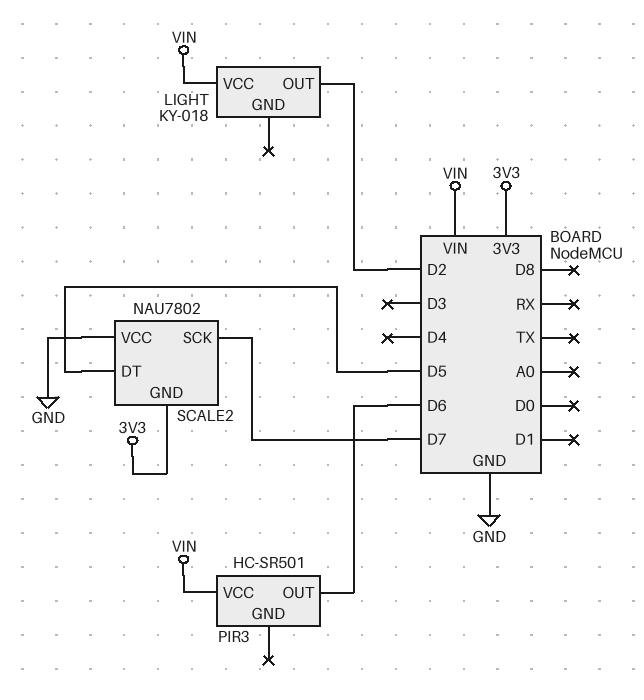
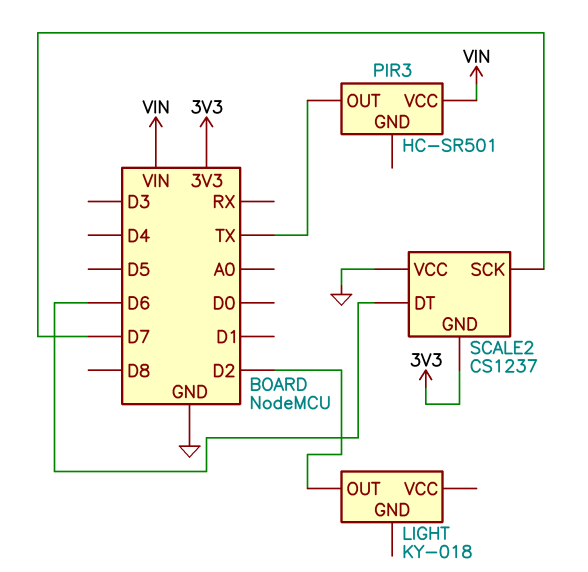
LIGHT pin VCC: VIN -> none
PIR3 pin OUT: D6 -> TX
SCALE2: NAU7802 -> CS1237
SCALE2 pin DT: D5 -> D6

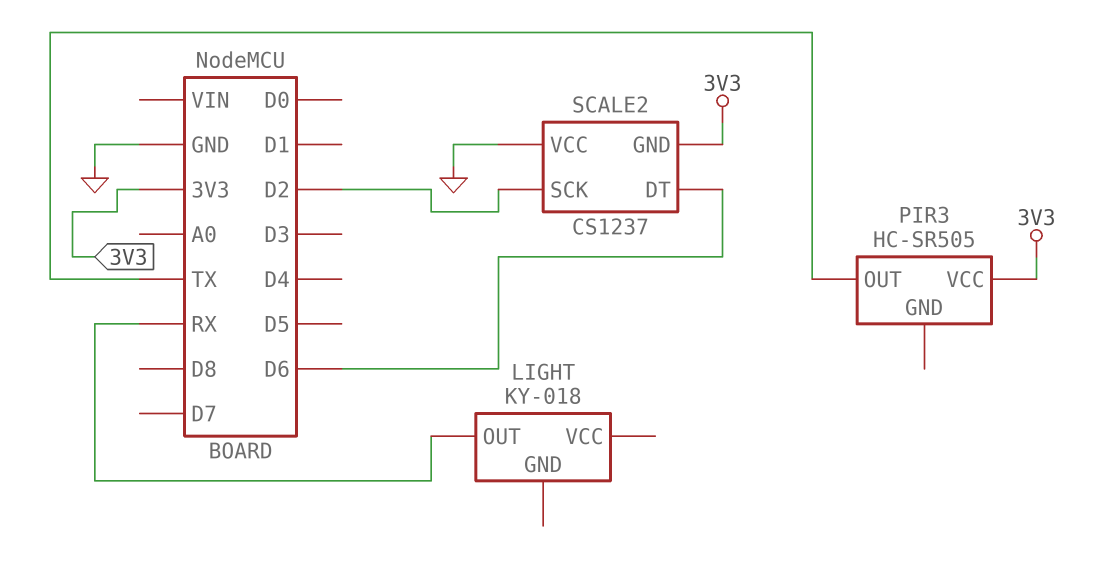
LIGHT pin OUT: D2 -> RX
PIR3: HC-SR501 -> HC-SR505
PIR3 pin VCC: VIN -> 3V3
SCALE2 pin SCK: D7 -> D2

